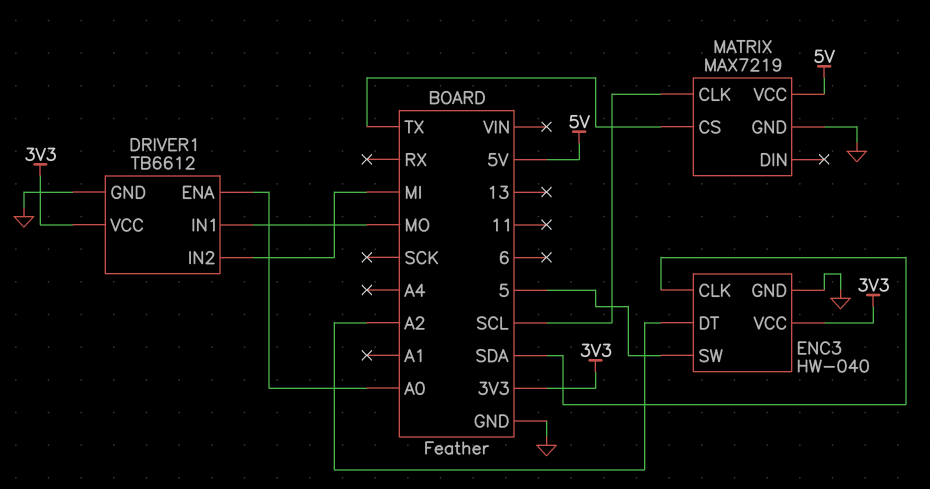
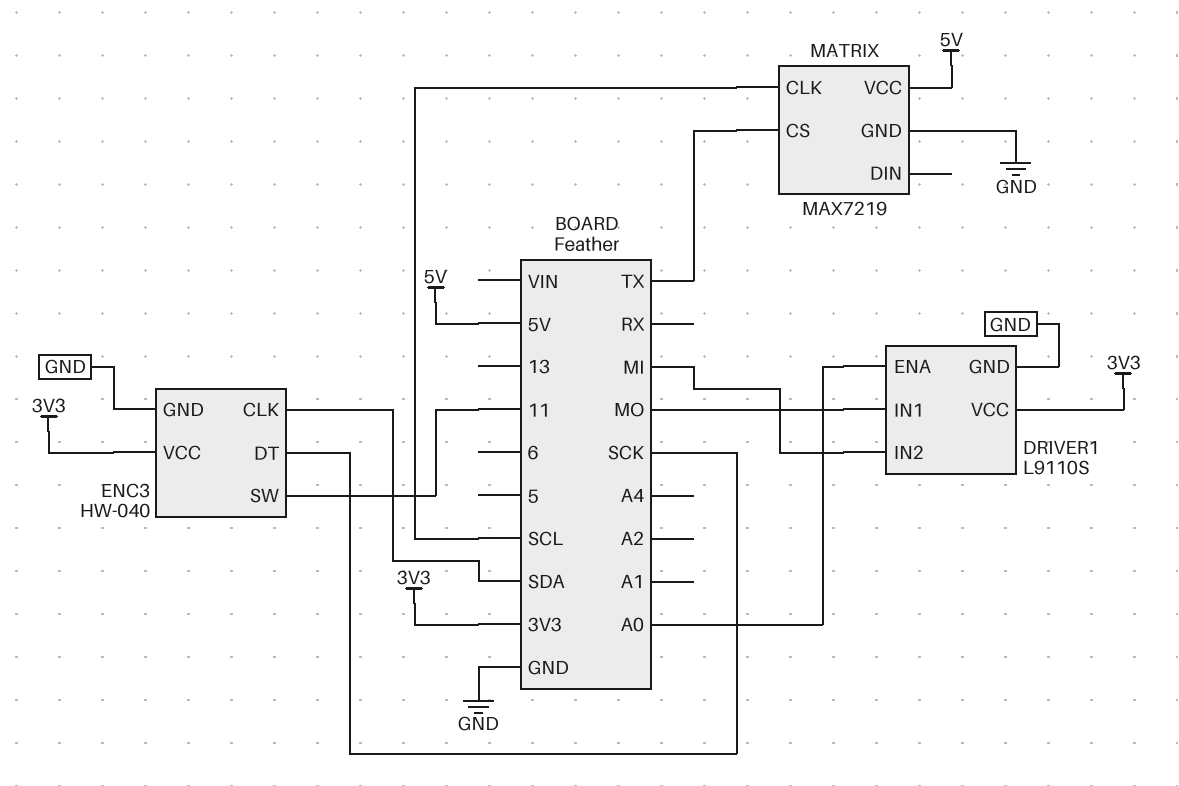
DRIVER1: TB6612 -> L9110S
ENC3 pin DT: A2 -> SCK
ENC3 pin SW: 5 -> 11

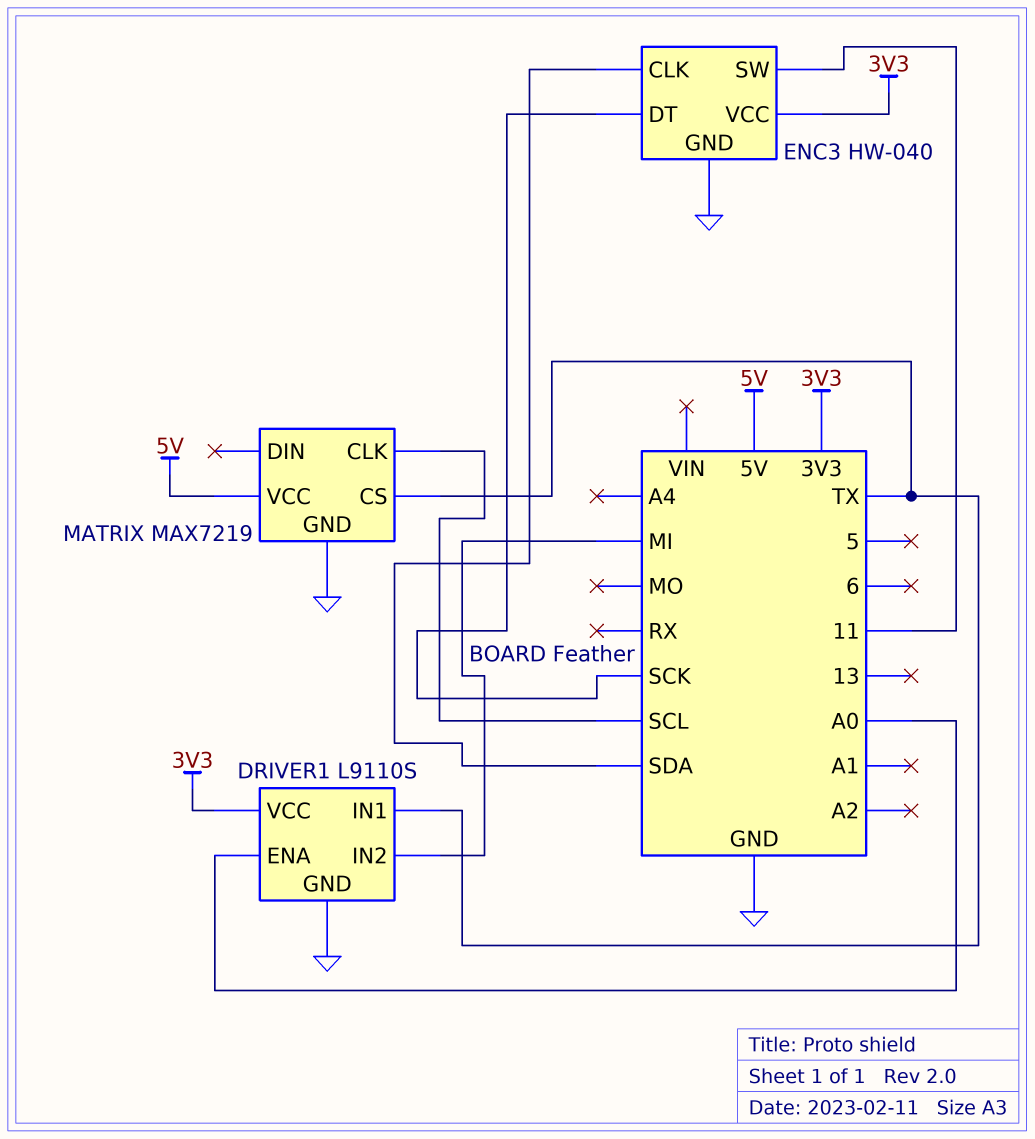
DRIVER1 pin IN1: MO -> TX

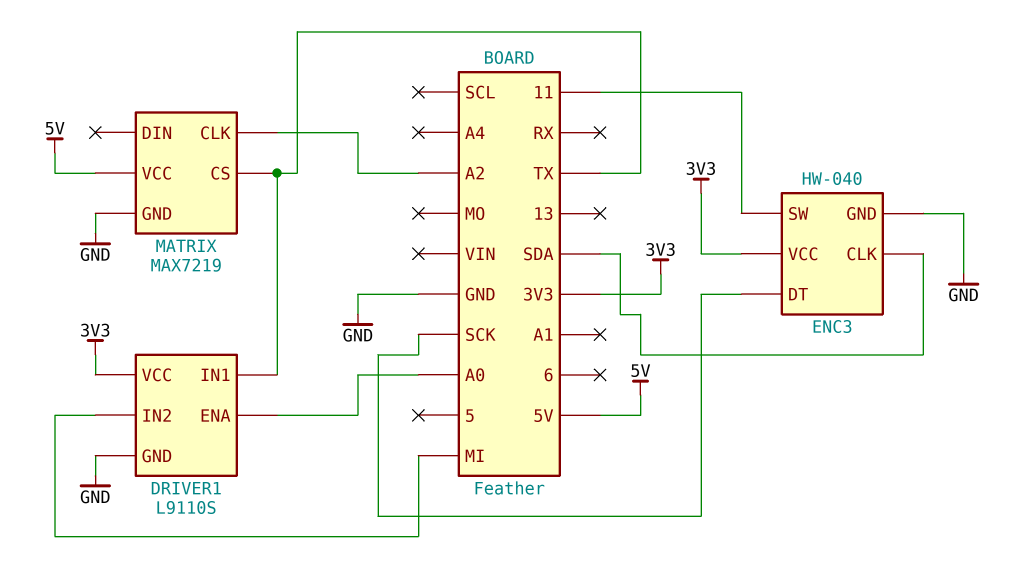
MATRIX pin CLK: SCL -> A2

